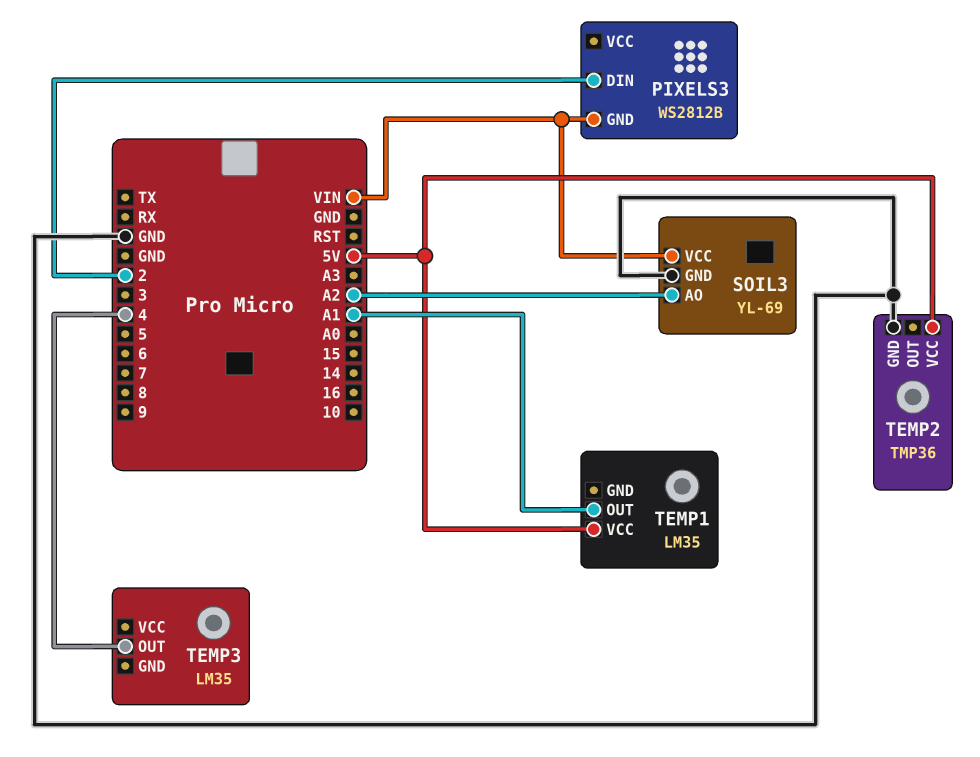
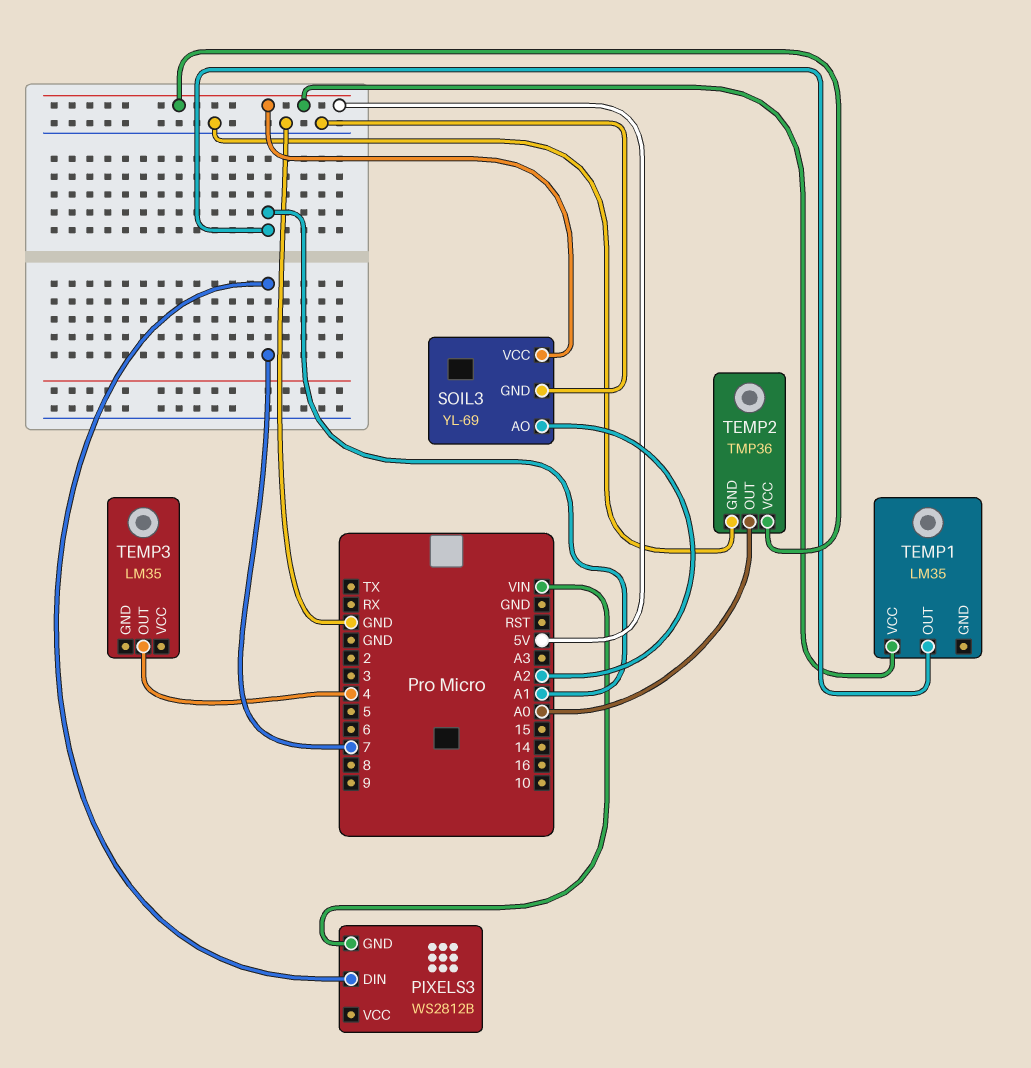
PIXELS3 pin DIN: 2 -> 7
SOIL3 pin VCC: VIN -> 5V
TEMP2 pin OUT: none -> A0

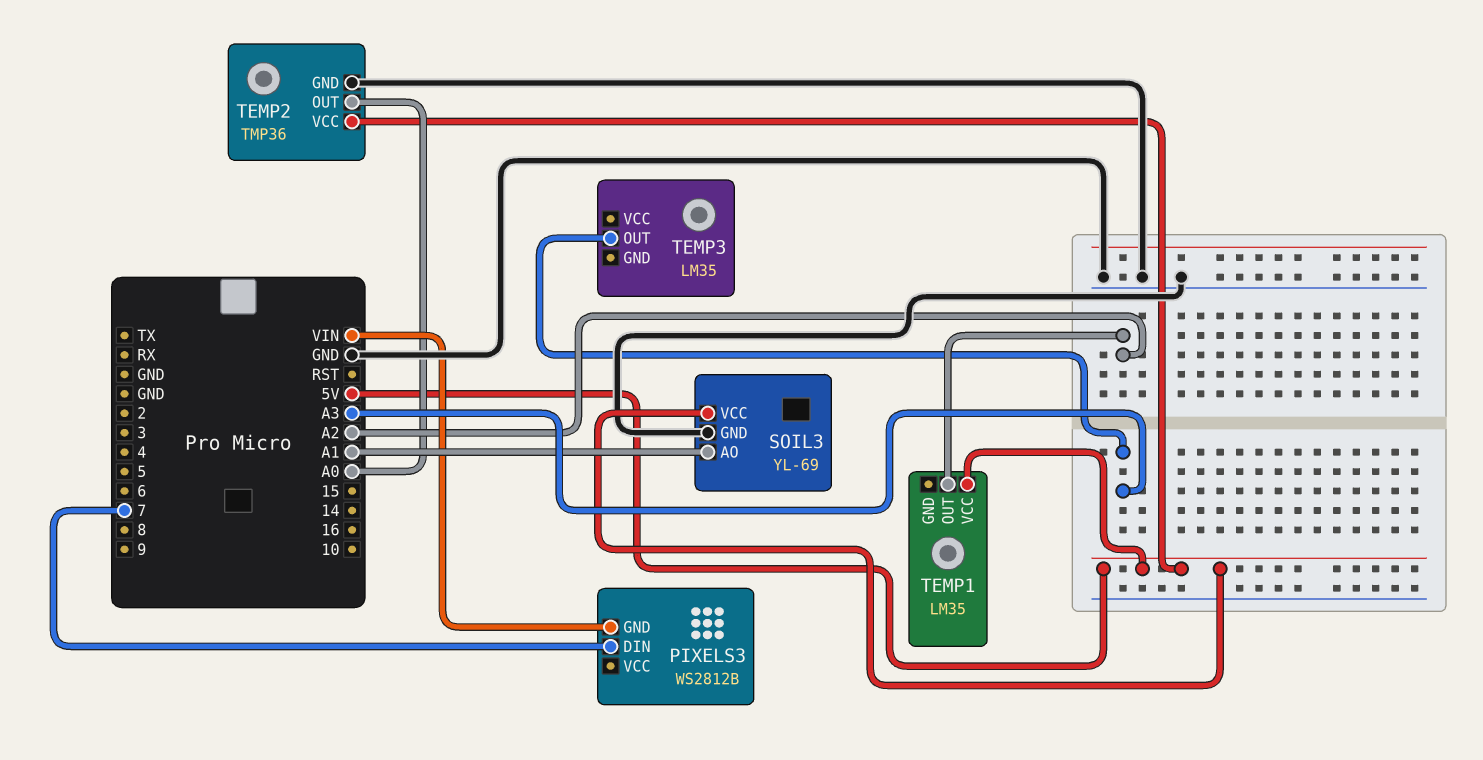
SOIL3 pin AO: A2 -> A1
TEMP1 pin OUT: A1 -> A2
TEMP3 pin OUT: 4 -> A3

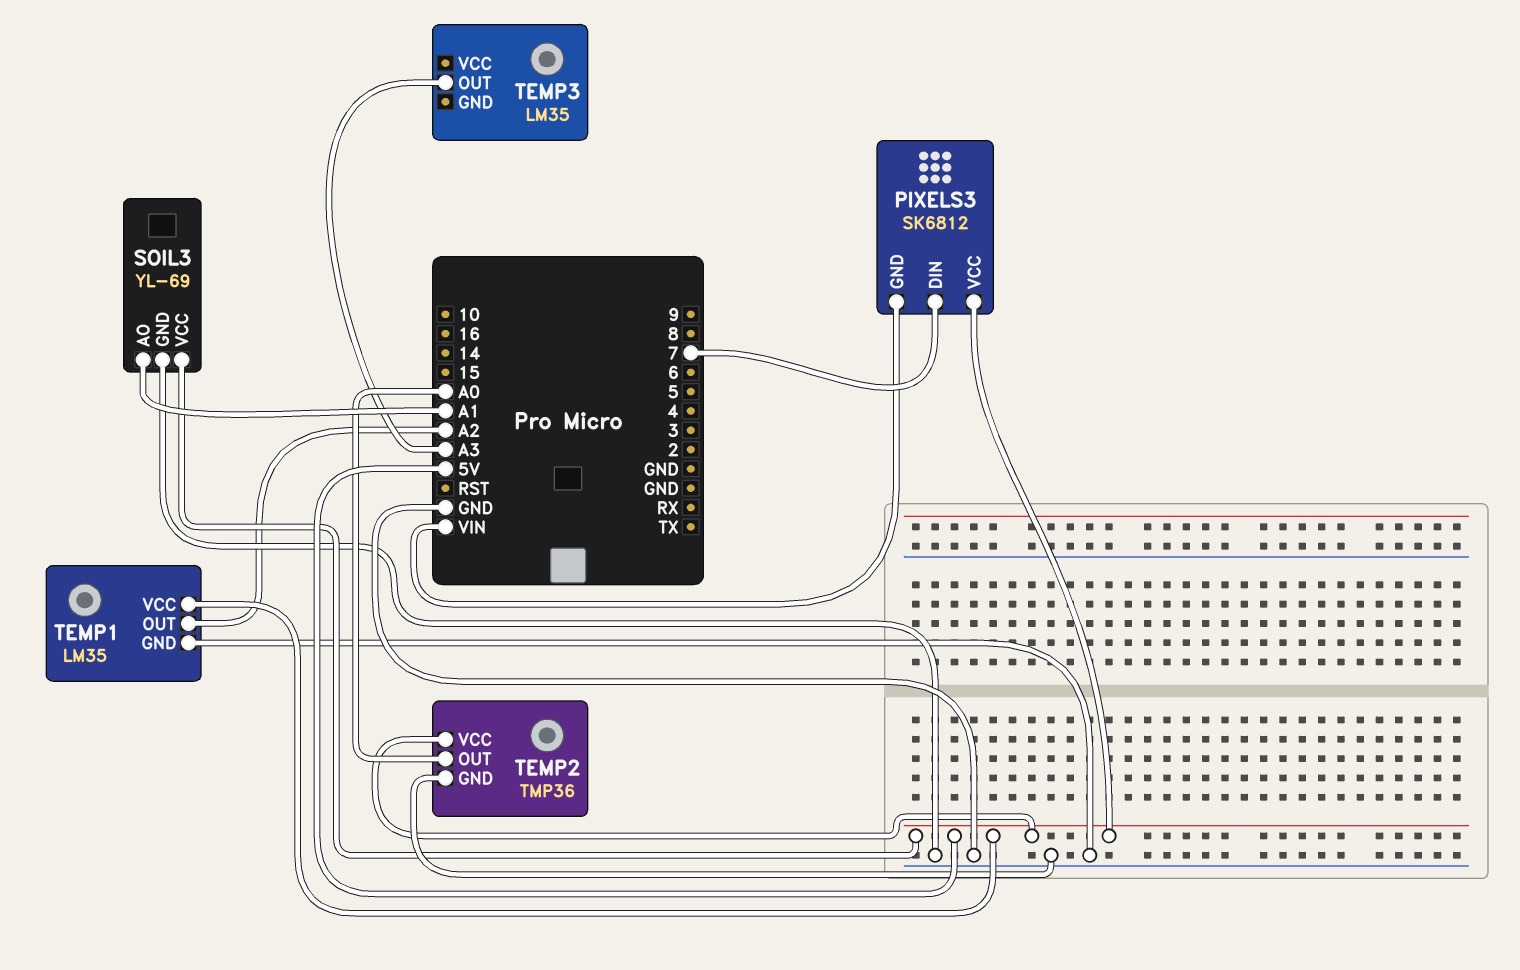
PIXELS3: WS2812B -> SK6812
PIXELS3 pin VCC: none -> 5V
TEMP1 pin GND: none -> GND

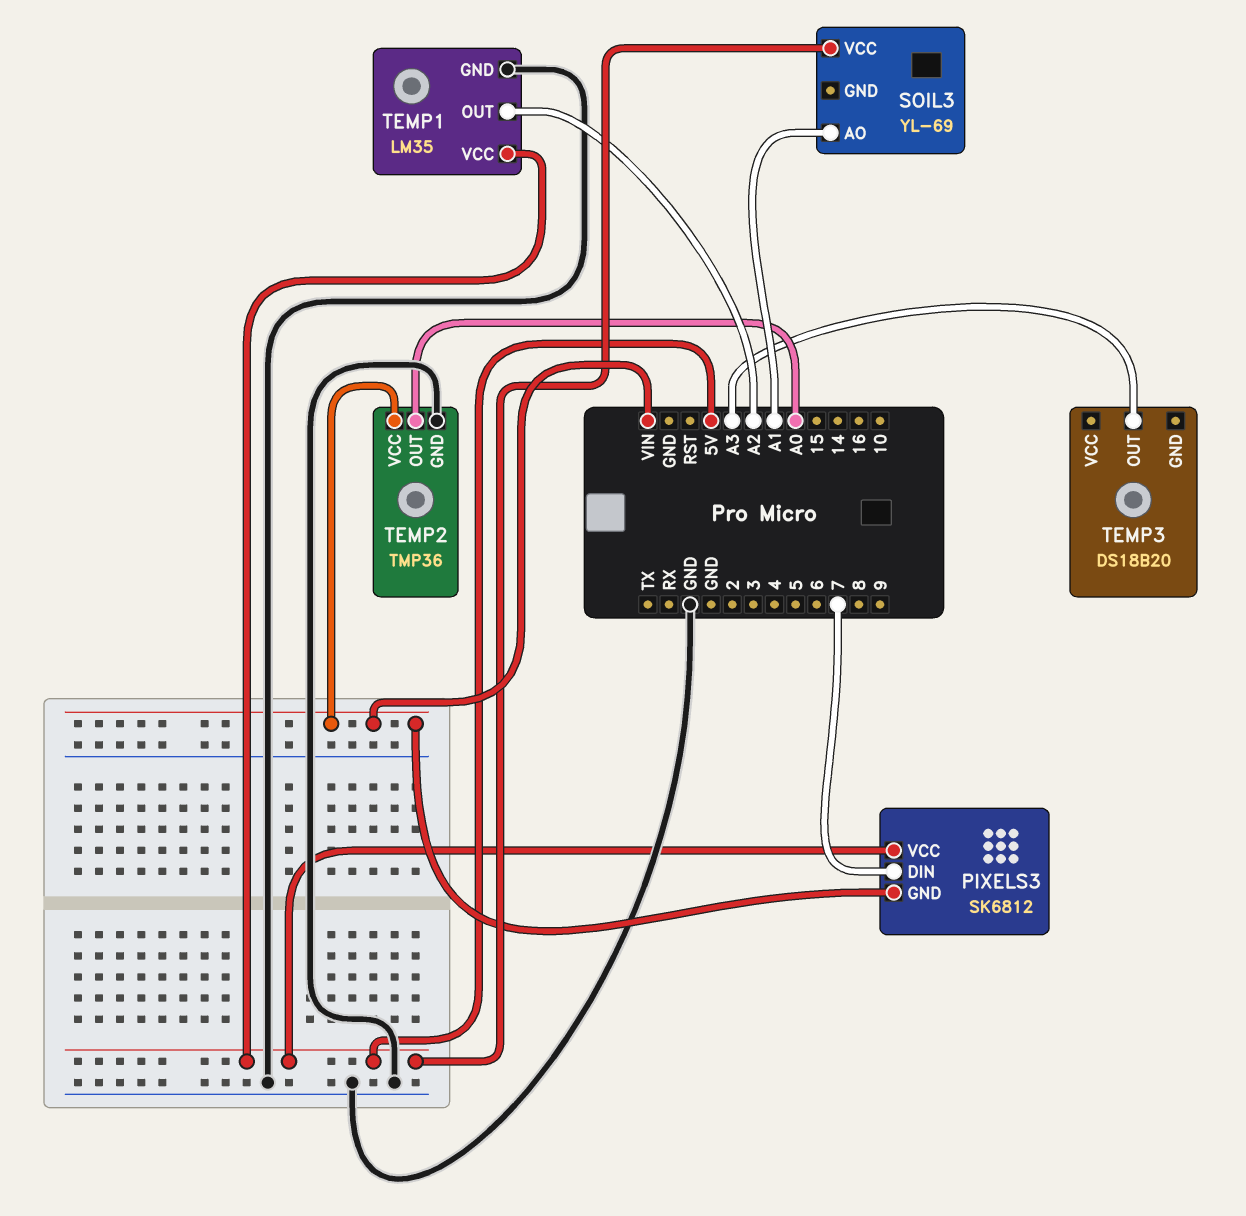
SOIL3 pin GND: GND -> none
TEMP2 pin VCC: 5V -> VIN
TEMP3: LM35 -> DS18B20

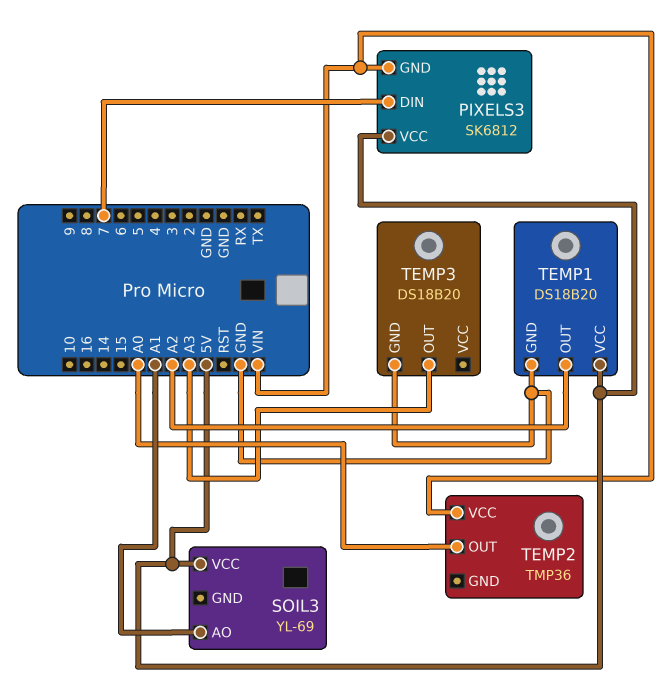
TEMP1: LM35 -> DS18B20
TEMP2 pin GND: GND -> none
TEMP3 pin GND: none -> GND

